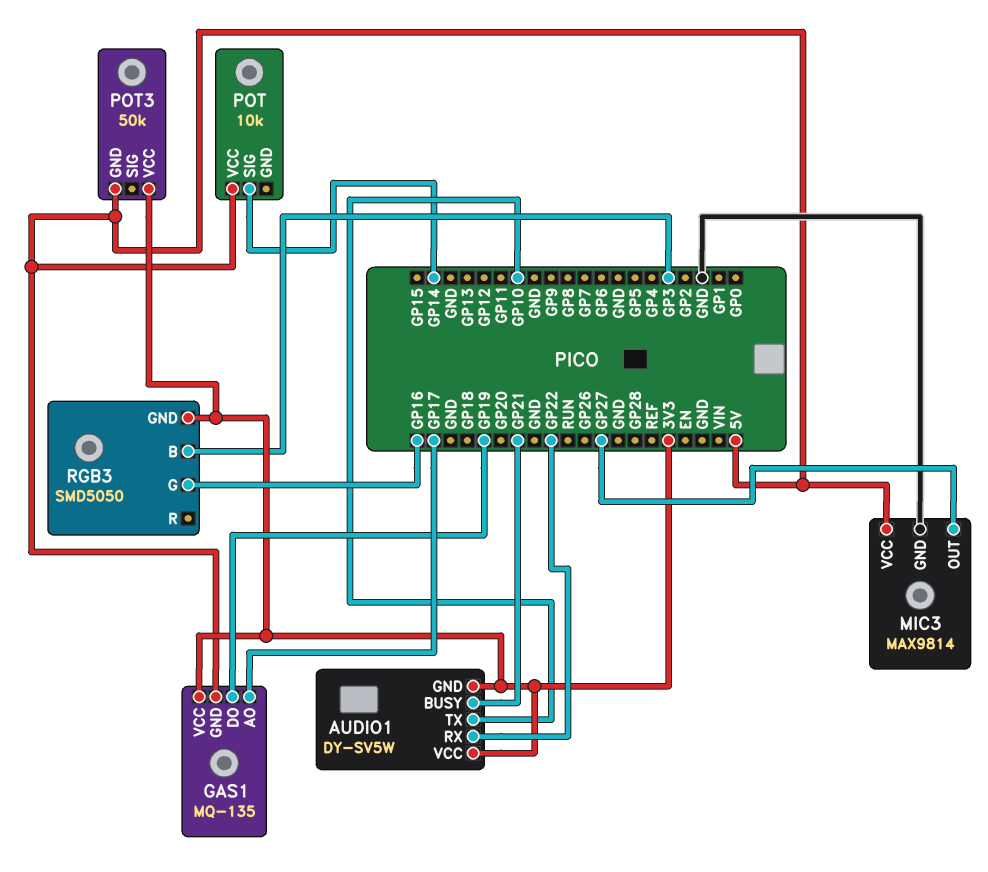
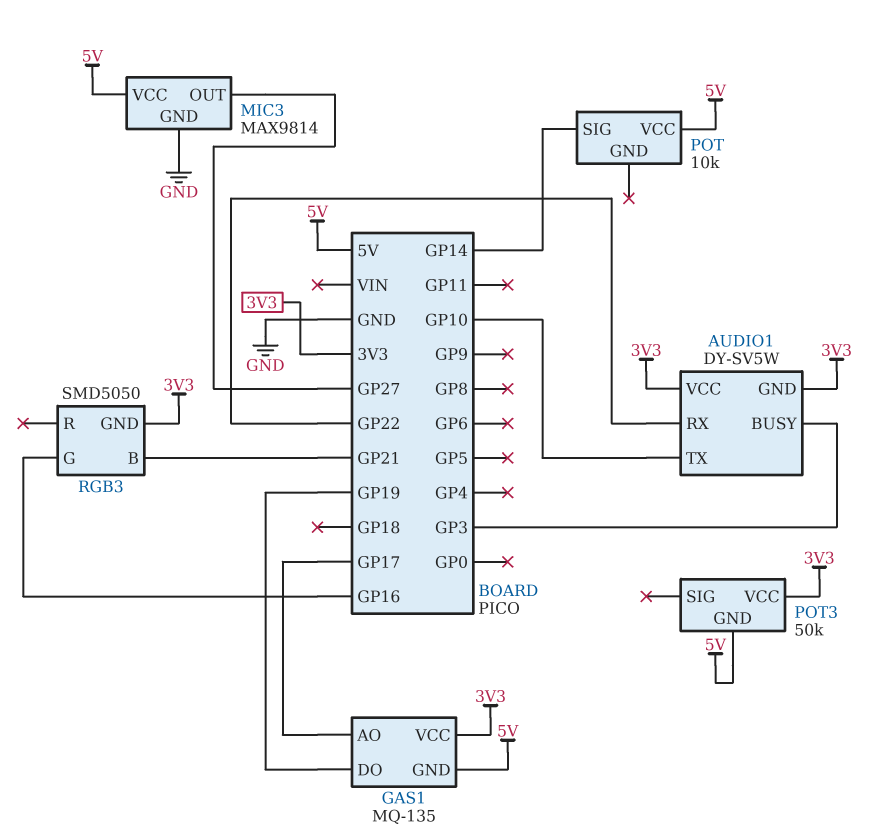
AUDIO1 pin BUSY: GP21 -> GP3
RGB3 pin B: GP3 -> GP21

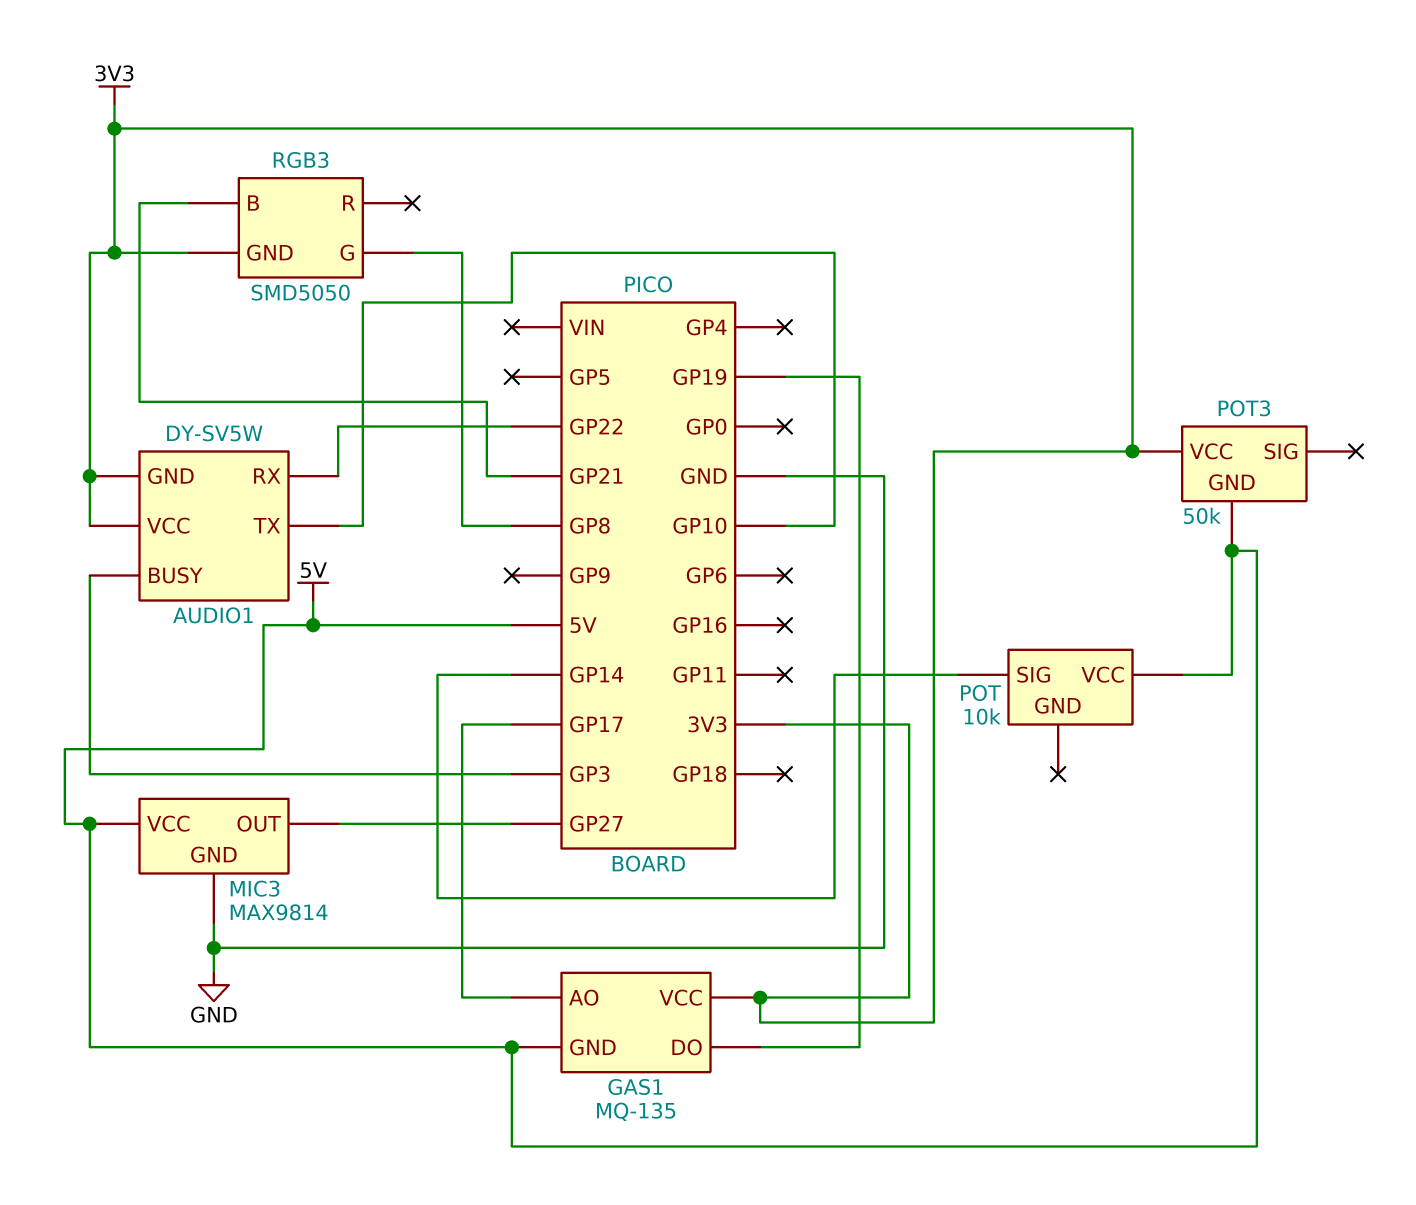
RGB3 pin G: GP16 -> GP8

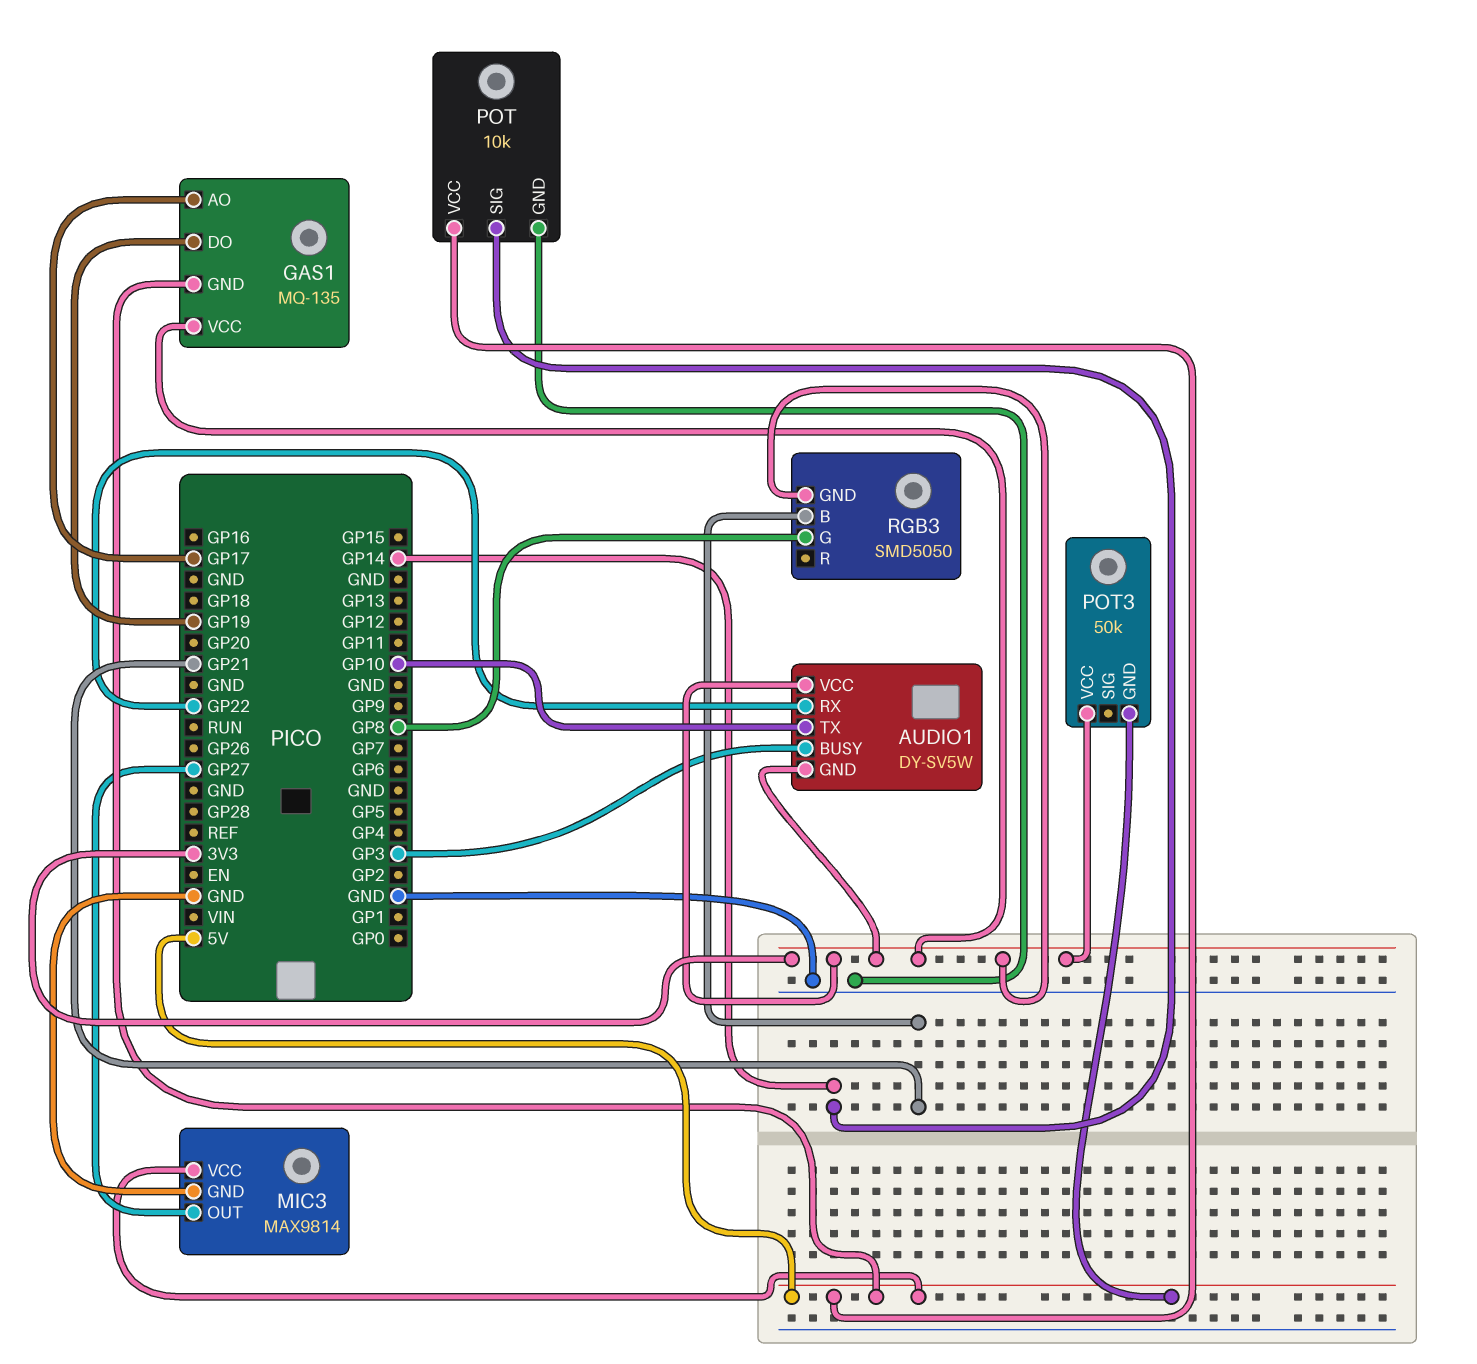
POT pin GND: none -> GND

